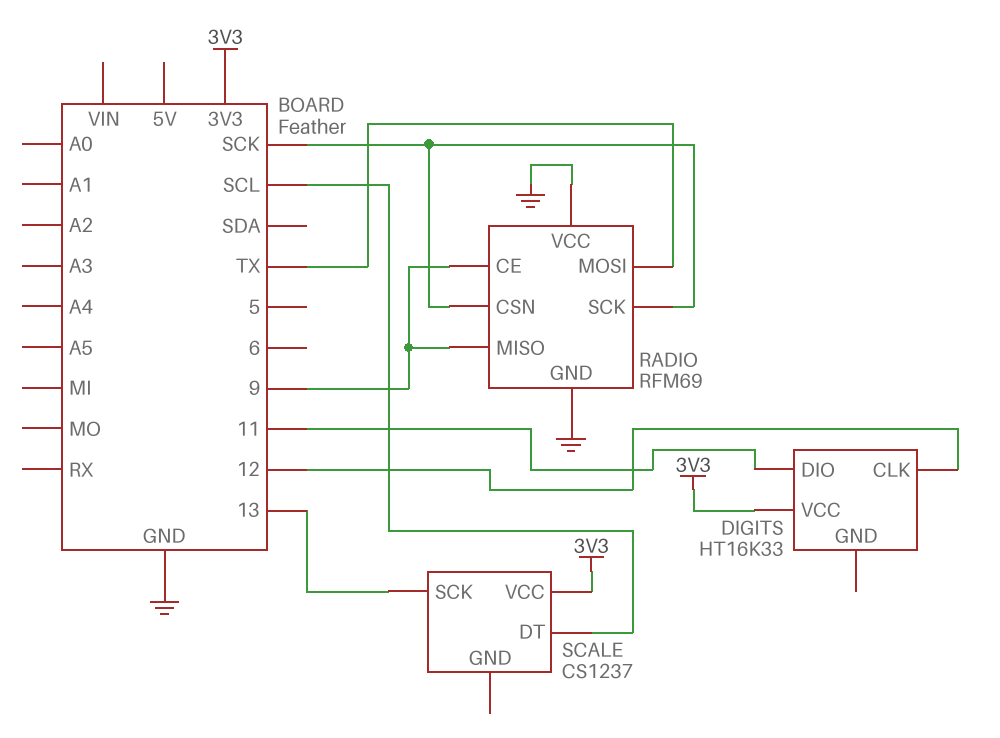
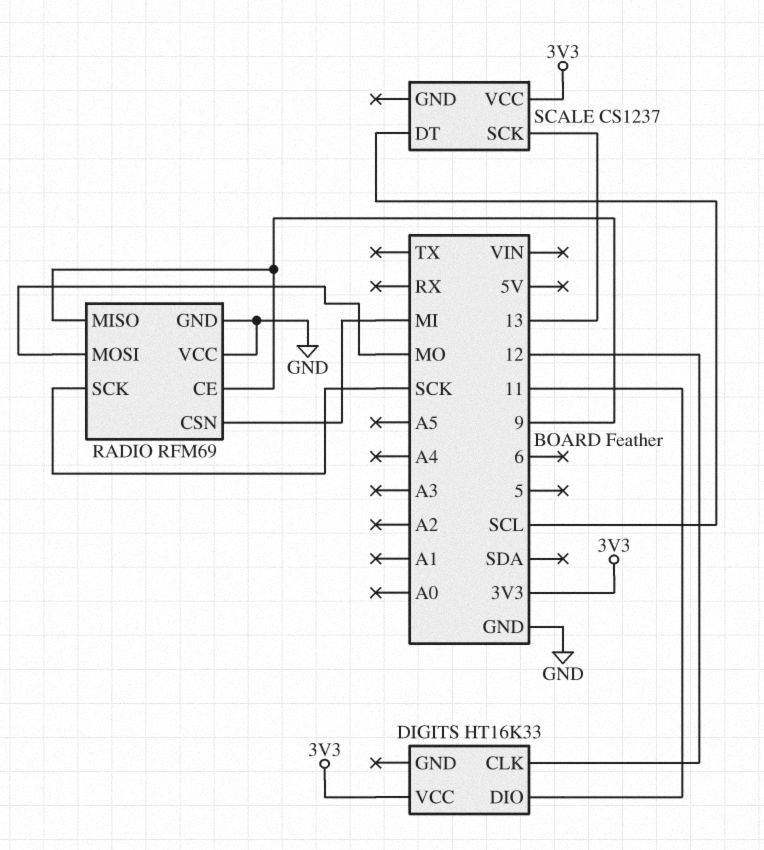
RADIO pin CSN: SCK -> MI
RADIO pin MOSI: TX -> MO

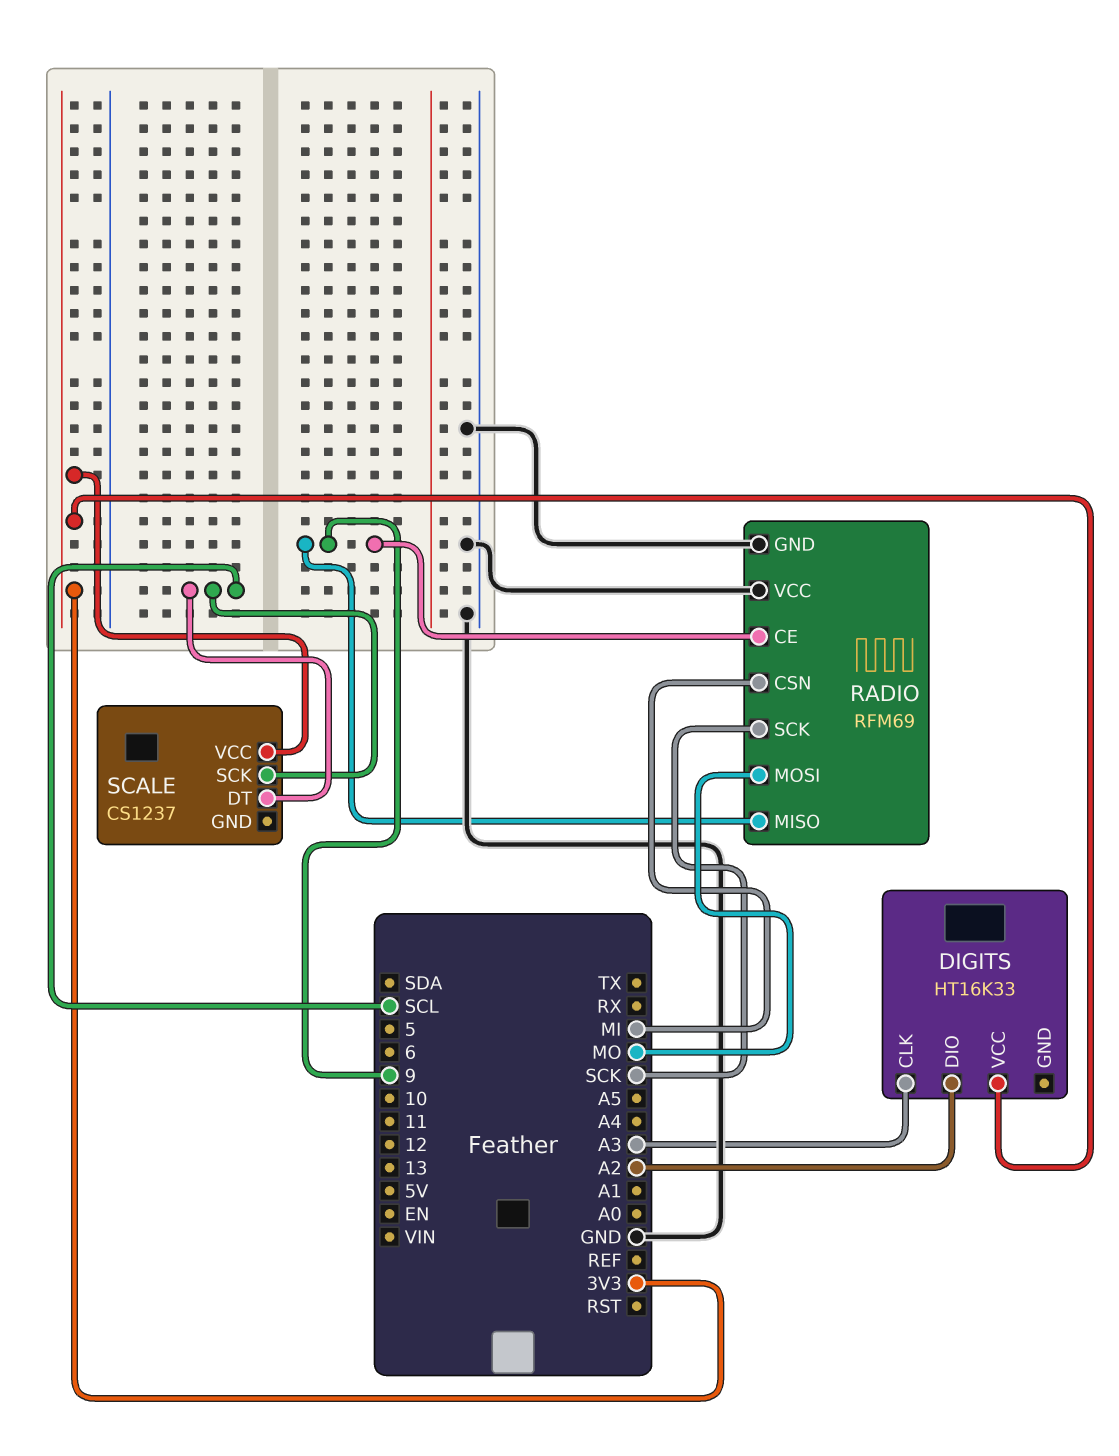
DIGITS pin CLK: 12 -> A3
DIGITS pin DIO: 11 -> A2
SCALE pin SCK: 13 -> SCL

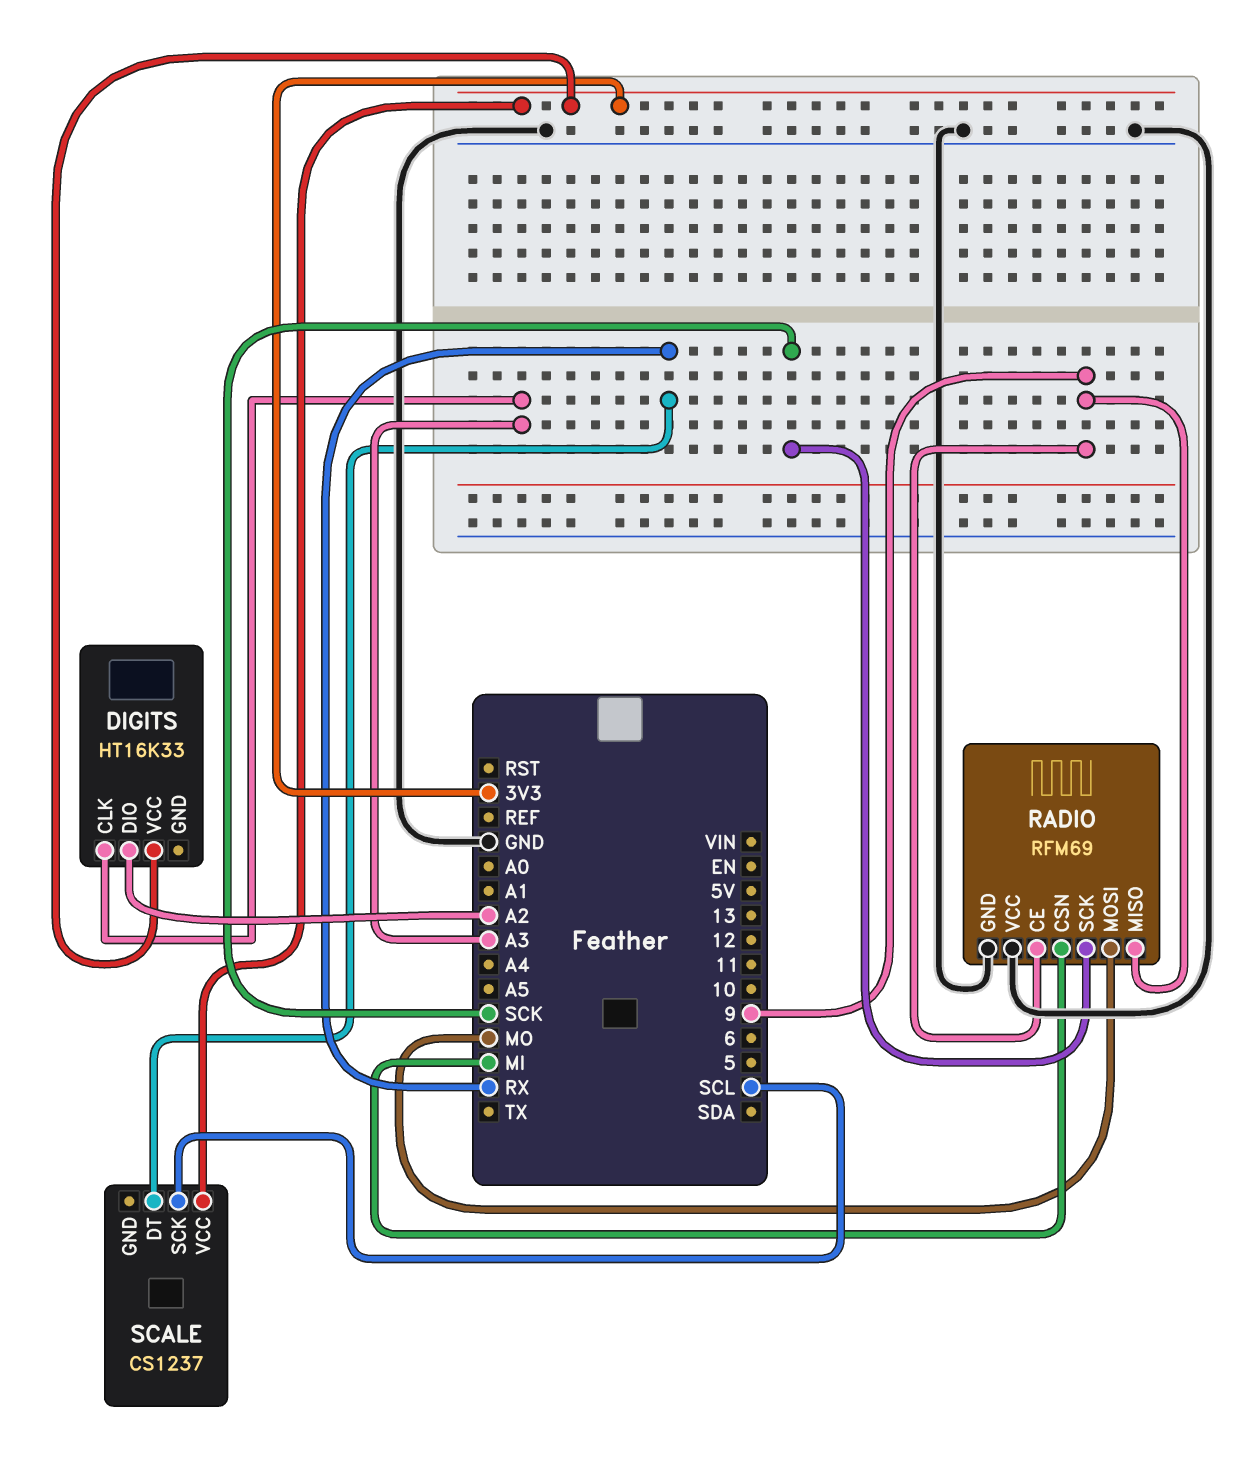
SCALE pin DT: SCL -> RX

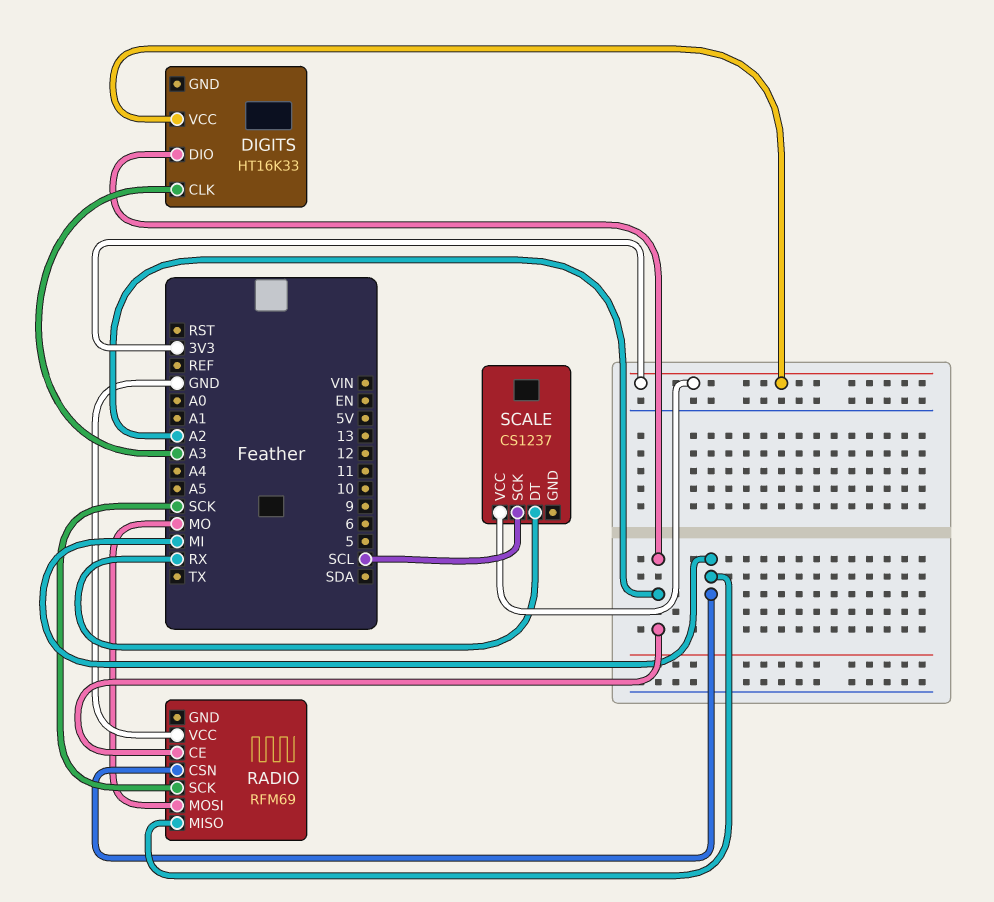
RADIO pin CE: 9 -> A2
RADIO pin GND: GND -> none
RADIO pin MISO: 9 -> MI

